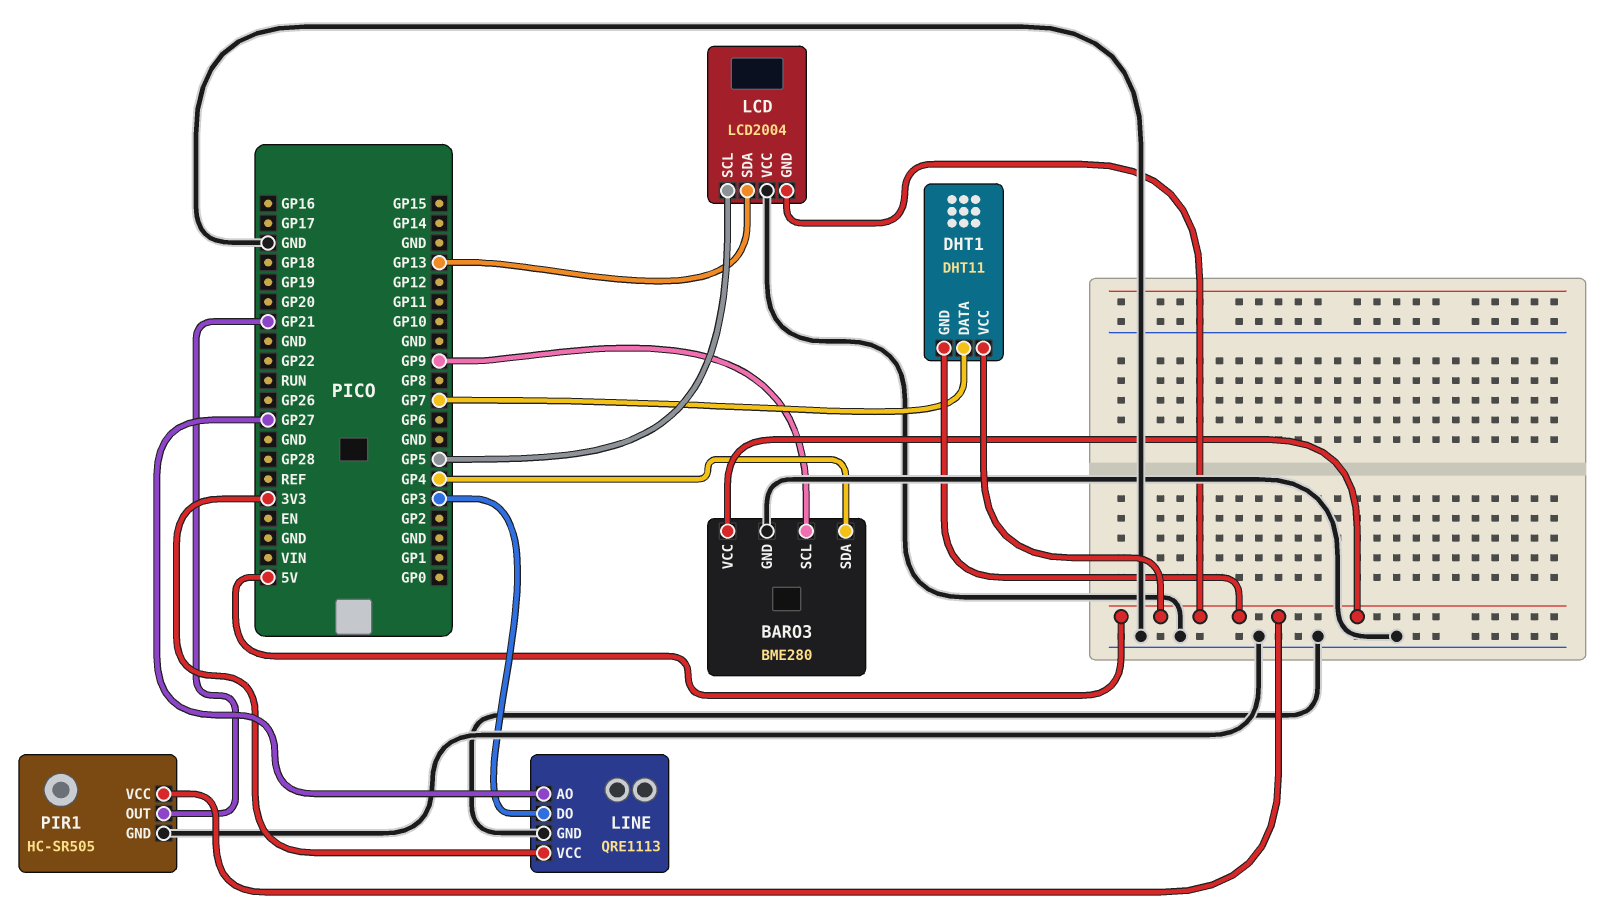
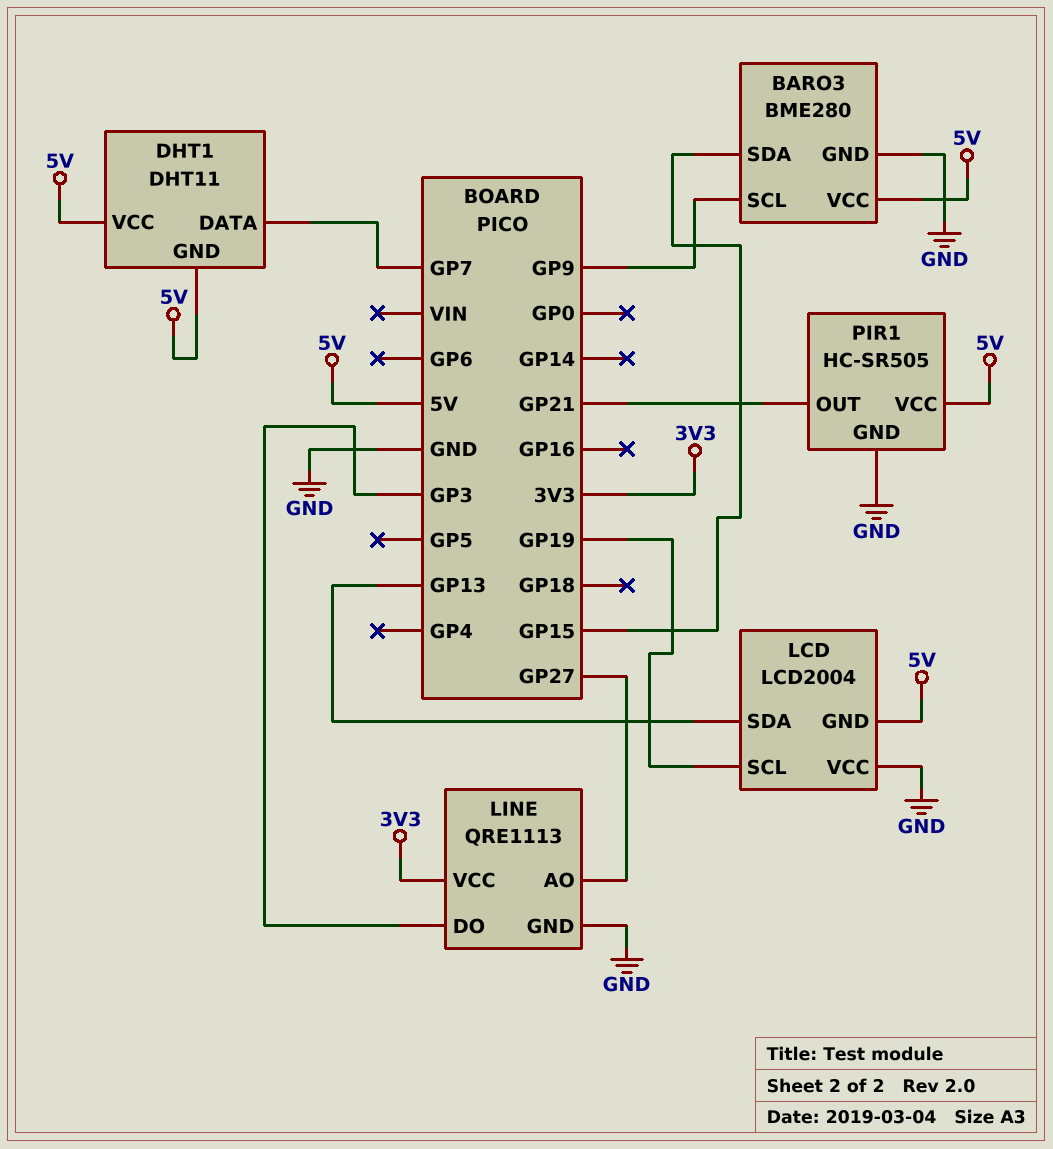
BARO3 pin SDA: GP4 -> GP15
LCD pin SCL: GP5 -> GP19

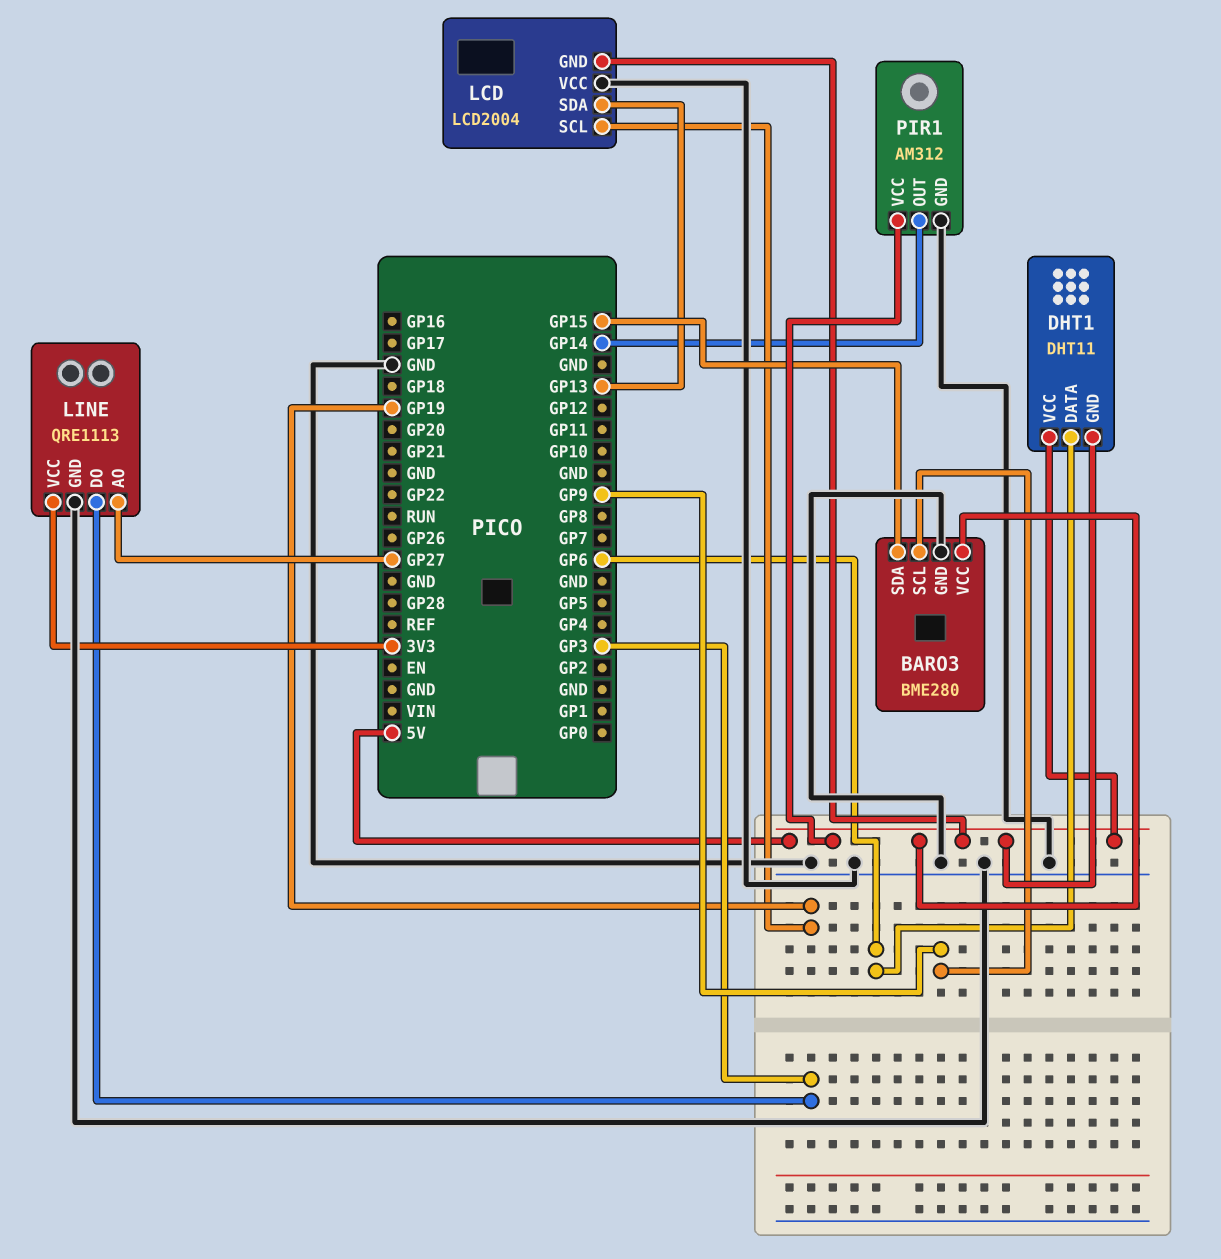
DHT1 pin DATA: GP7 -> GP6
PIR1: HC-SR505 -> AM312
PIR1 pin OUT: GP21 -> GP14

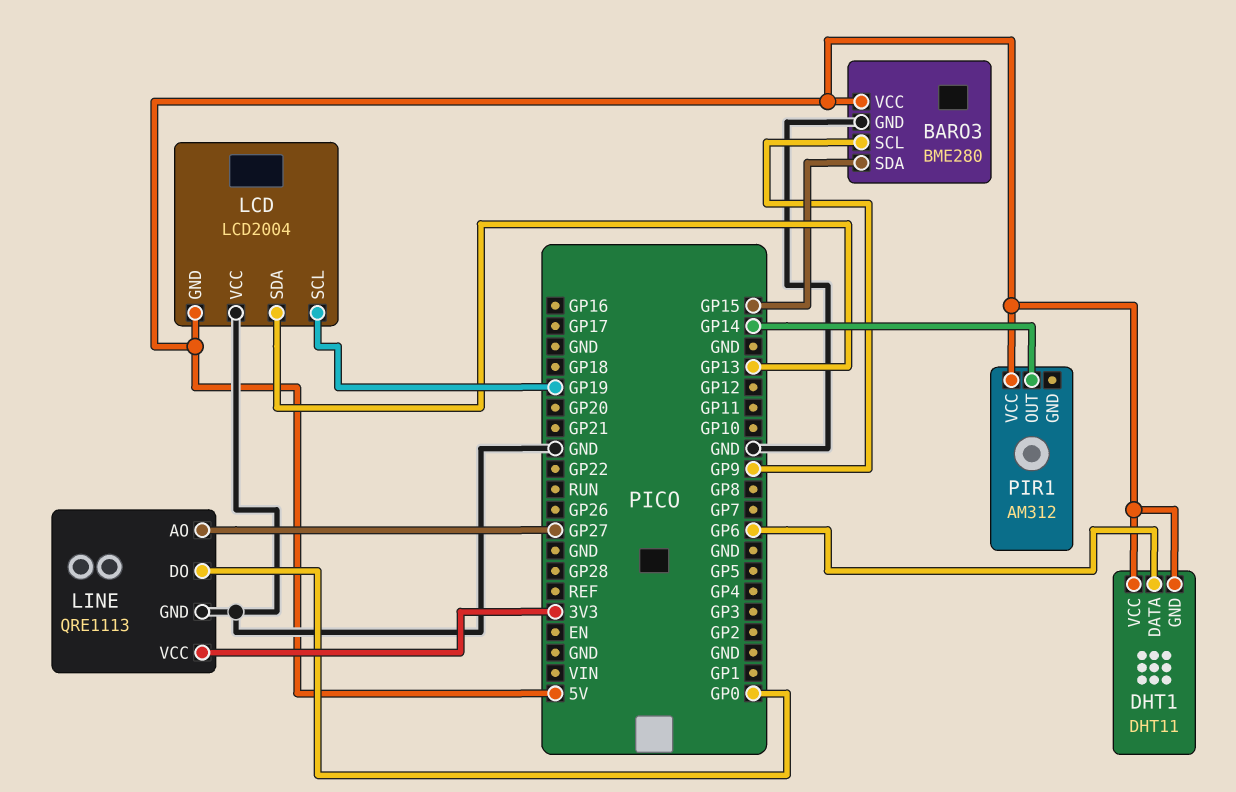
LINE pin DO: GP3 -> GP0
PIR1 pin GND: GND -> none

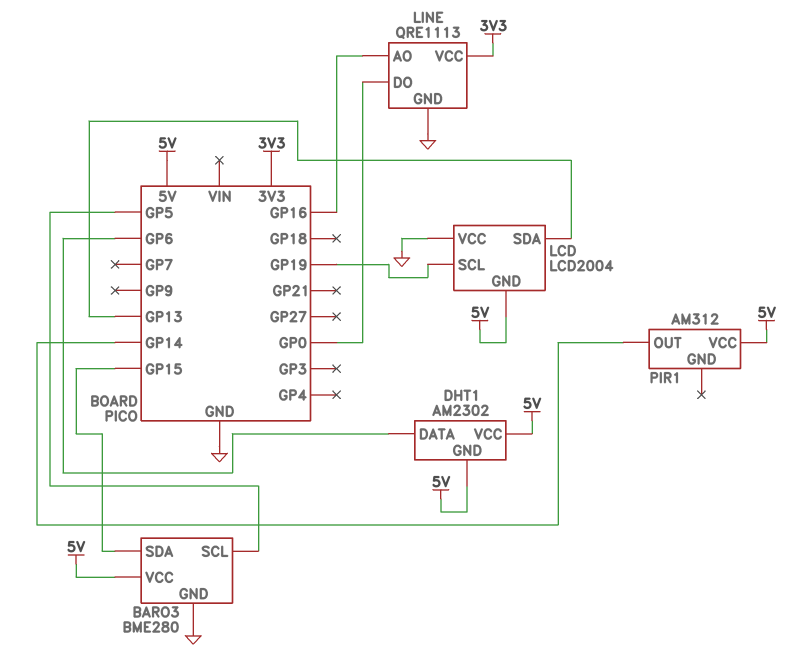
BARO3 pin SCL: GP9 -> GP5
DHT1: DHT11 -> AM2302
LINE pin AO: GP27 -> GP16

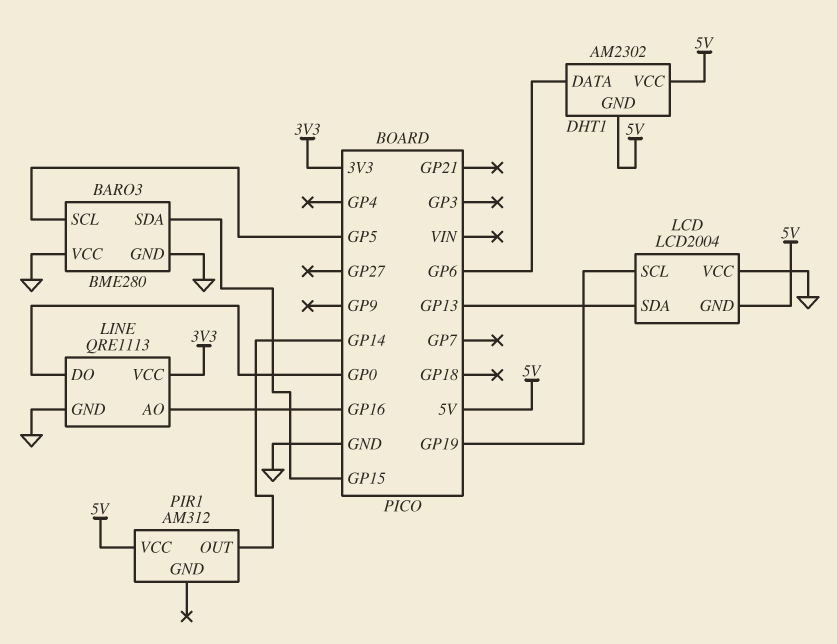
BARO3 pin VCC: 5V -> GND

